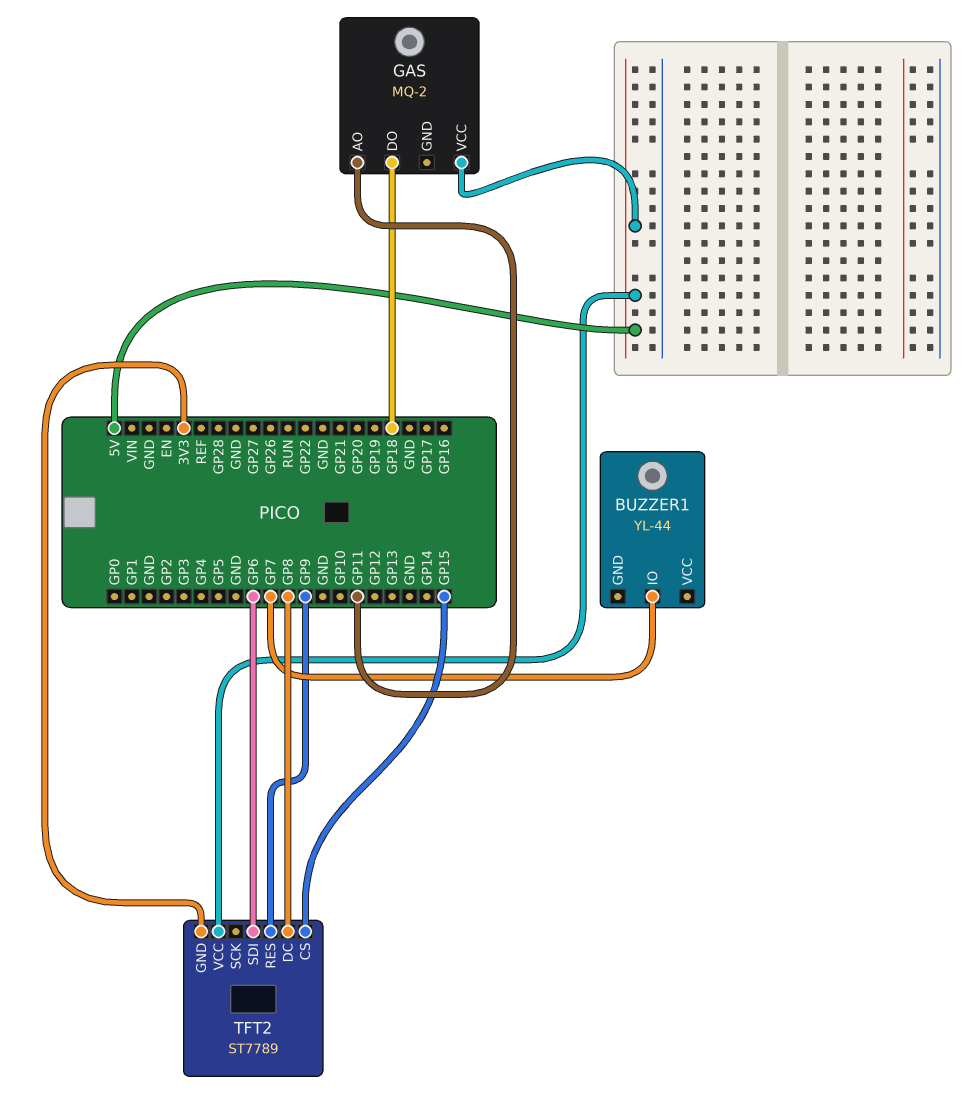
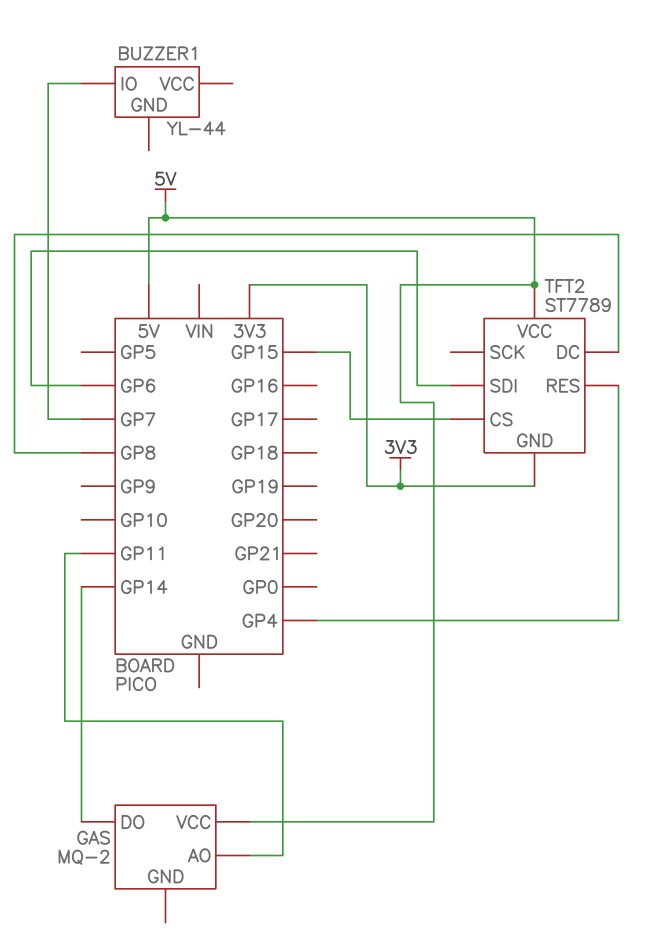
GAS pin DO: GP18 -> GP14
TFT2 pin RES: GP9 -> GP4

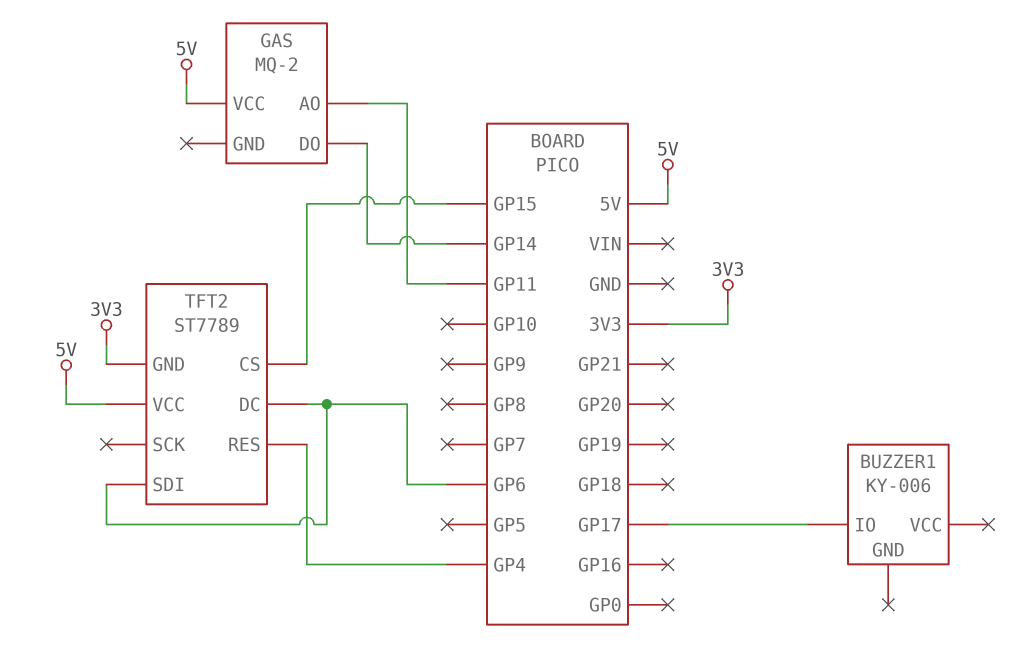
BUZZER1: YL-44 -> KY-006
BUZZER1 pin IO: GP7 -> GP17
TFT2 pin DC: GP8 -> GP6

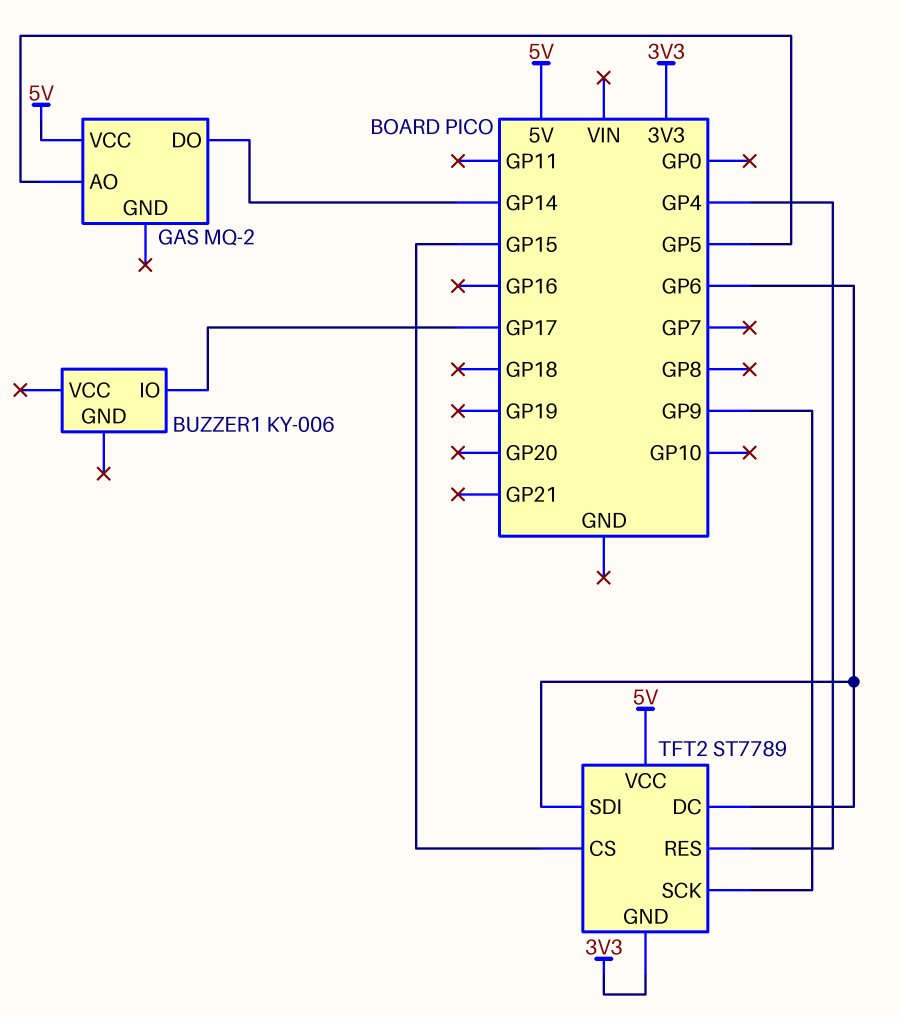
GAS pin AO: GP11 -> GP5
TFT2 pin SCK: none -> GP9

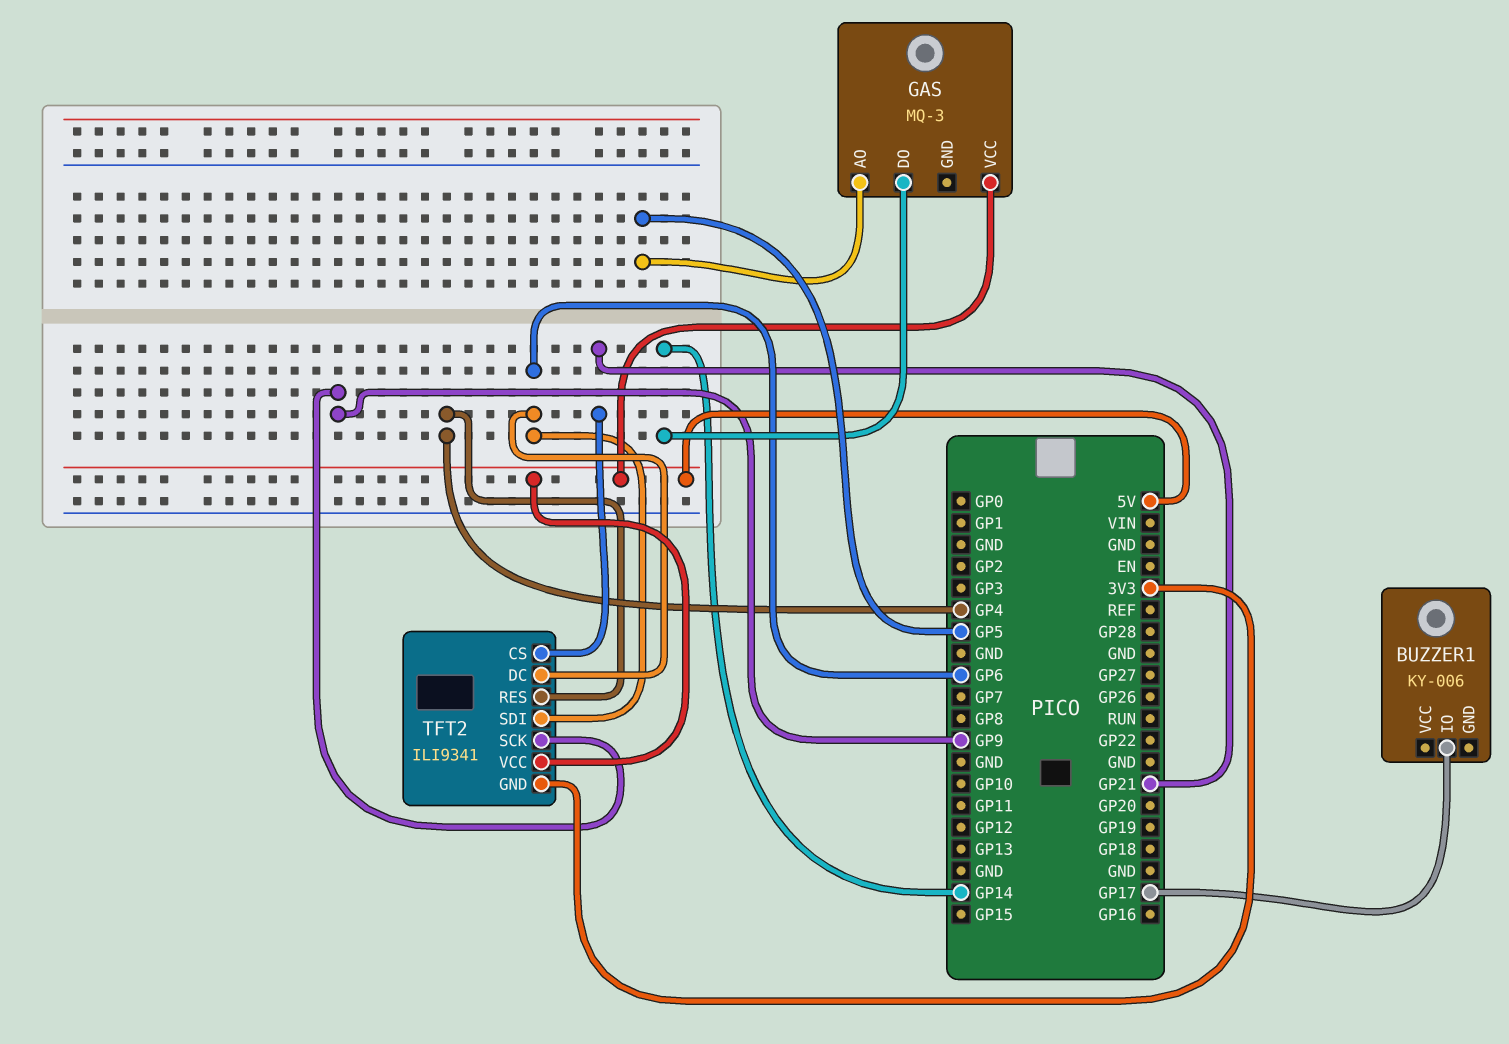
GAS: MQ-2 -> MQ-3
TFT2: ST7789 -> ILI9341
TFT2 pin CS: GP15 -> GP21

